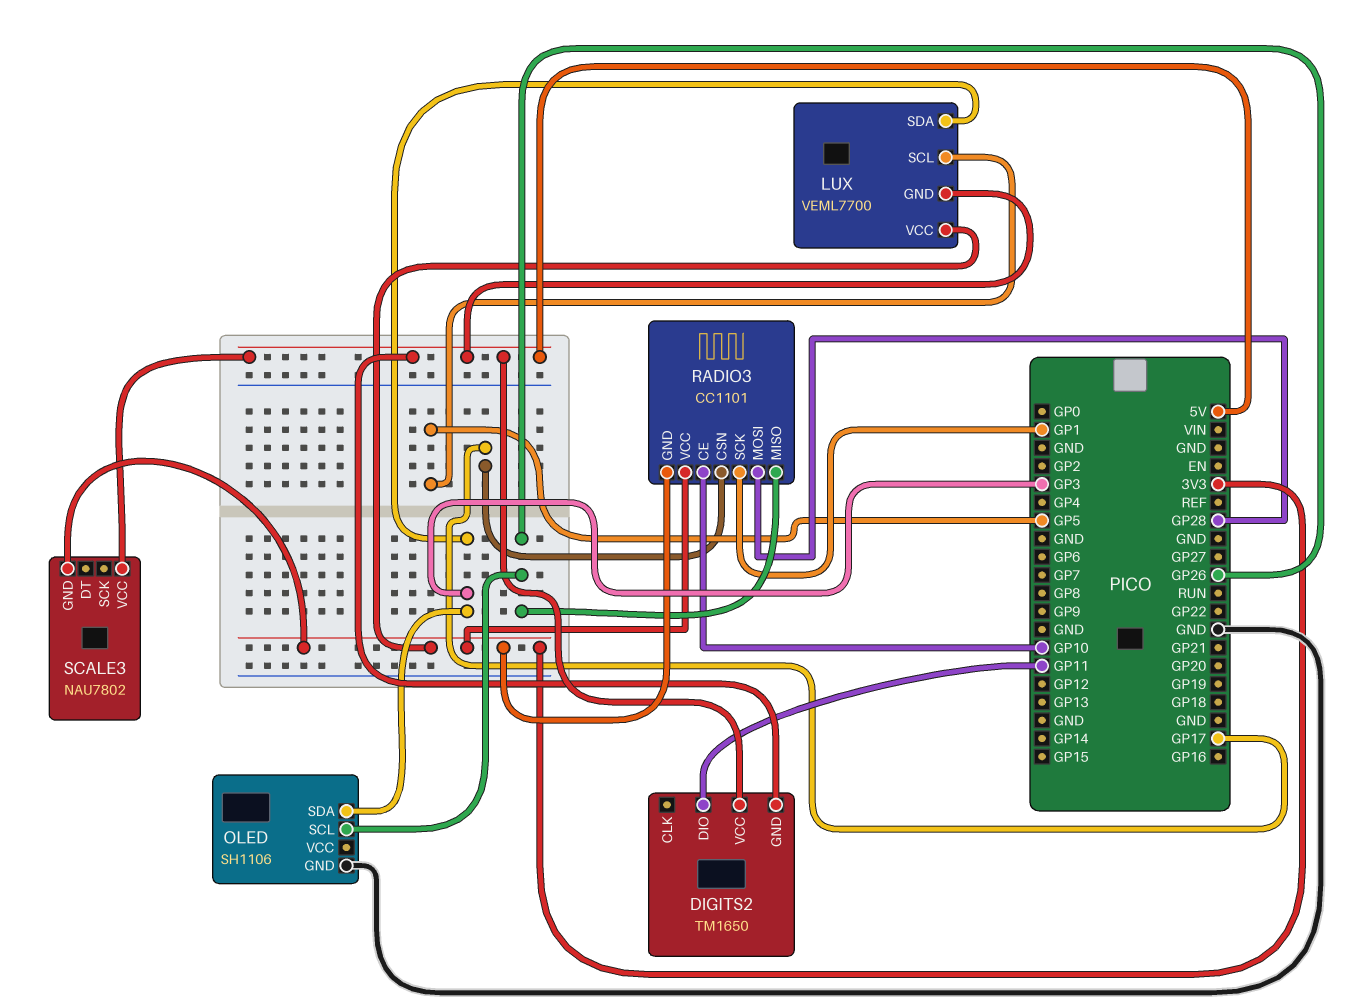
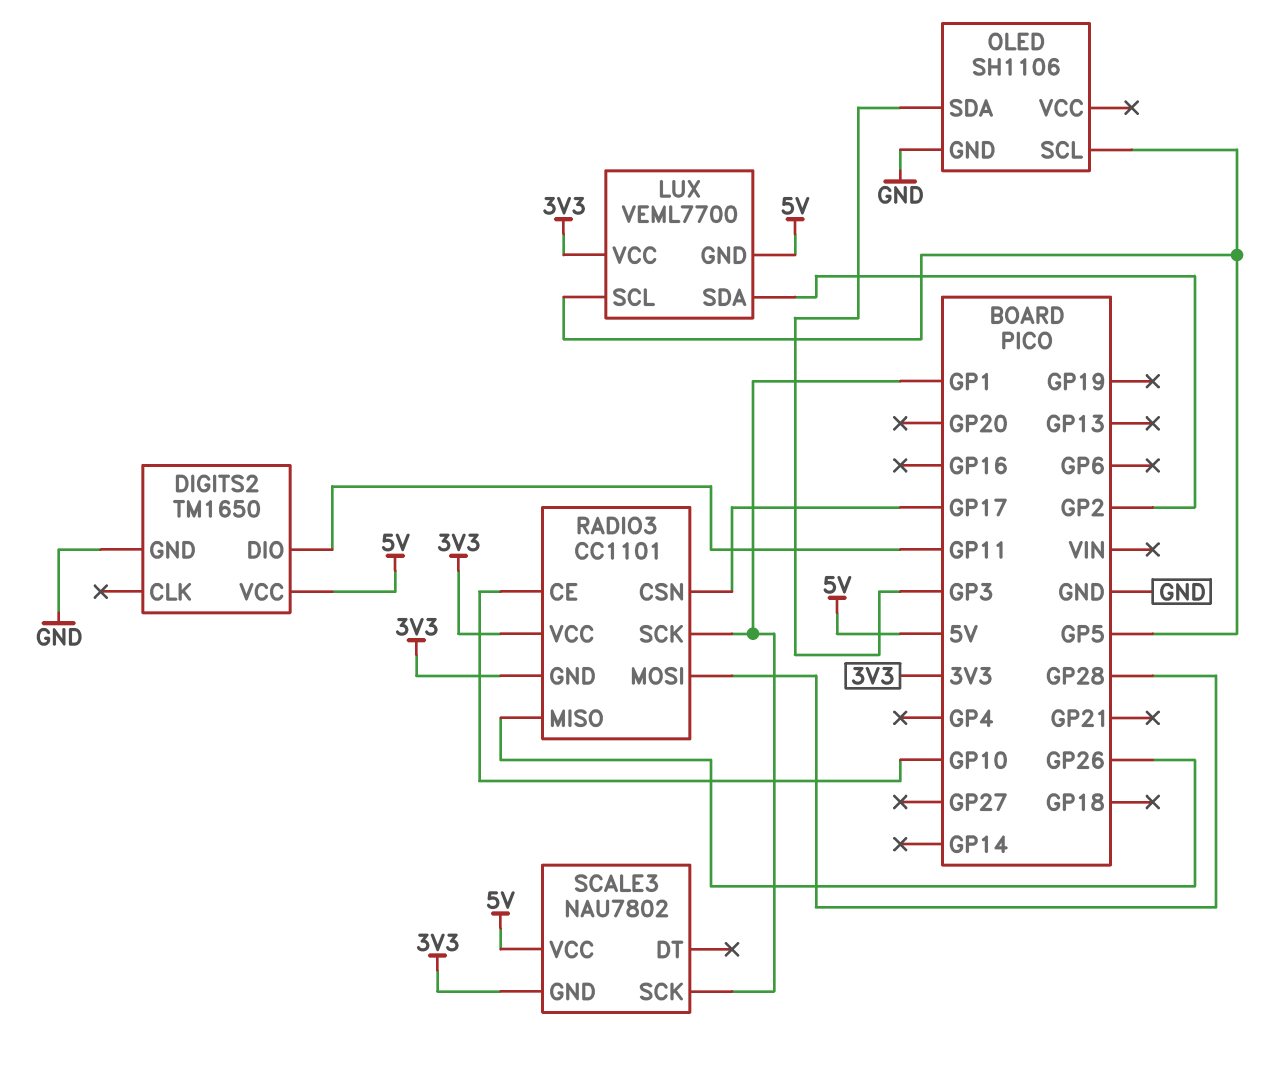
DIGITS2 pin GND: 5V -> GND
LUX pin SDA: GP3 -> GP2
OLED pin SCL: GP26 -> GP5
SCALE3 pin SCK: none -> GP1

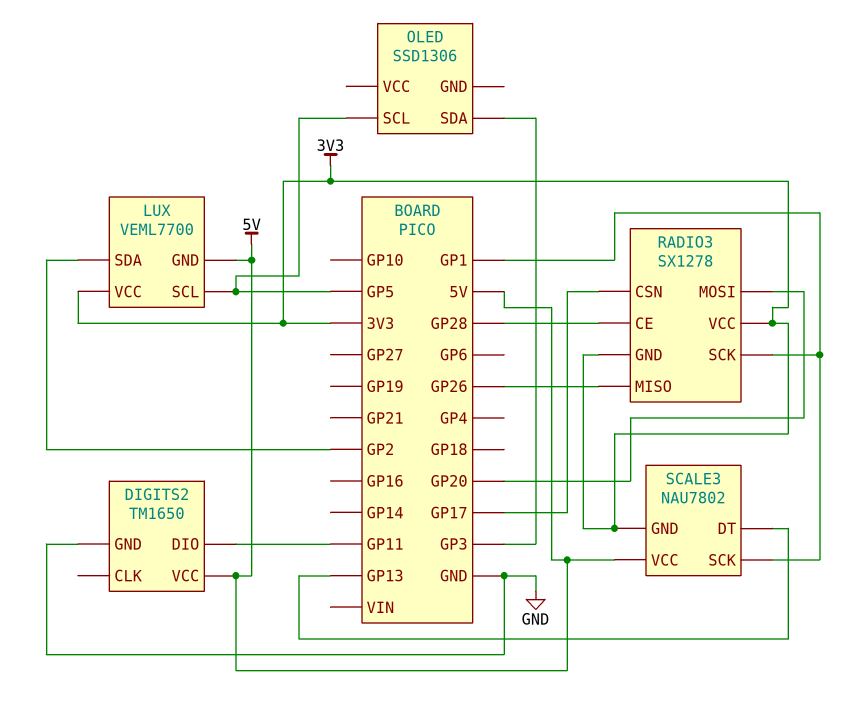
OLED: SH1106 -> SSD1306
OLED pin GND: GND -> none
RADIO3: CC1101 -> SX1278
RADIO3 pin CE: GP10 -> GP28
RADIO3 pin MOSI: GP28 -> GP20
SCALE3 pin DT: none -> GP13

